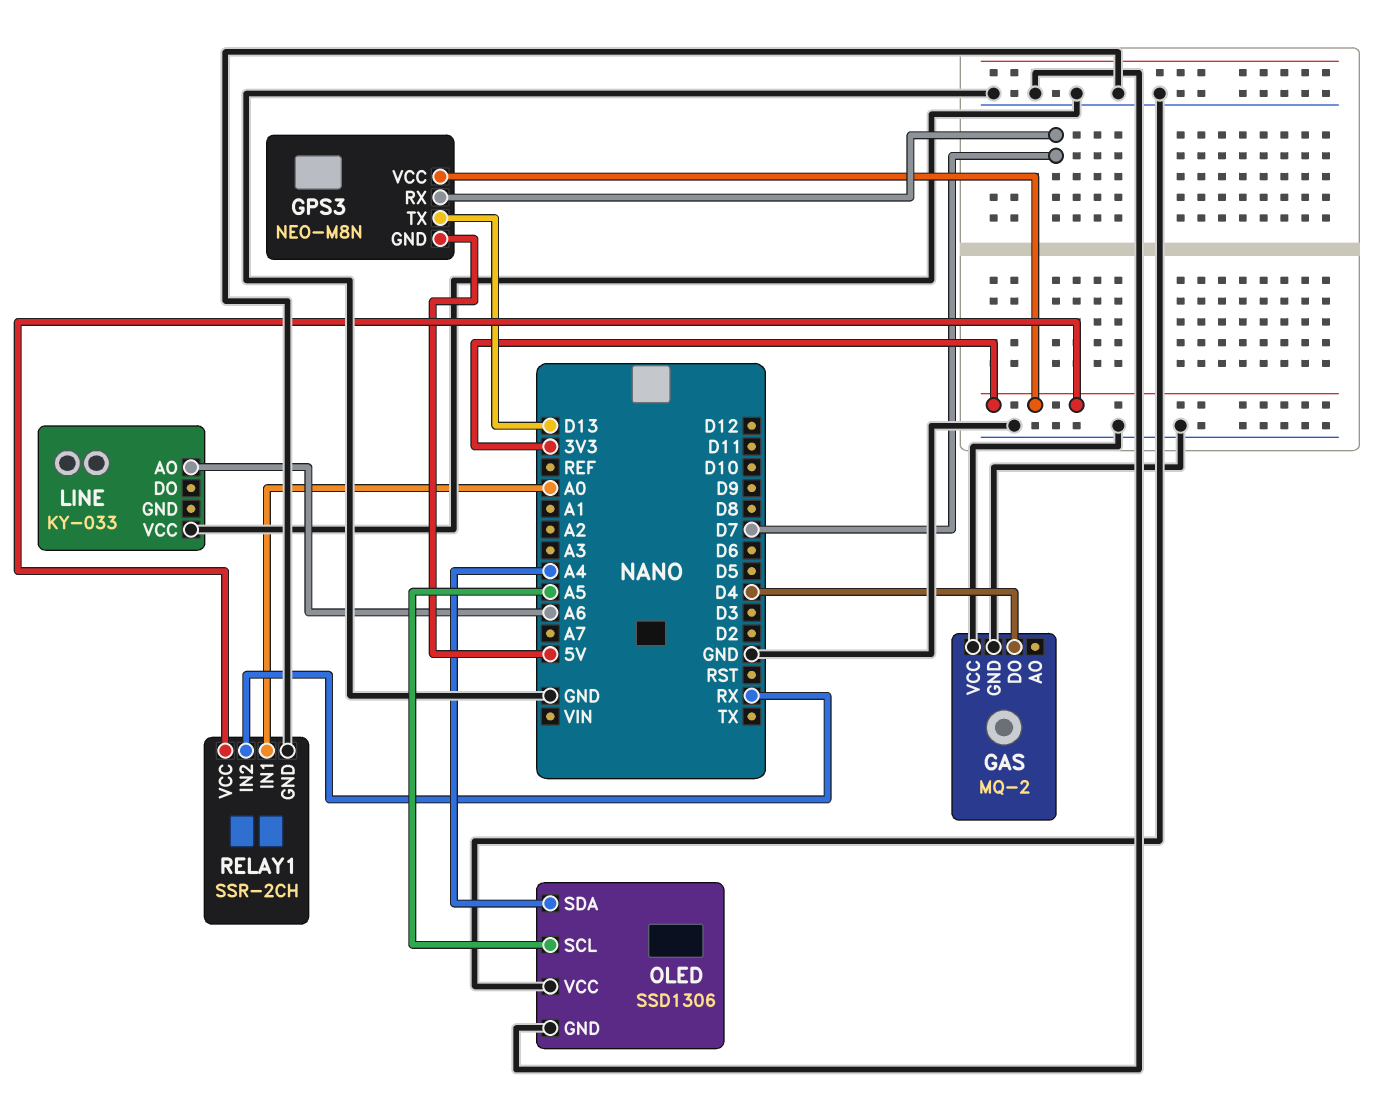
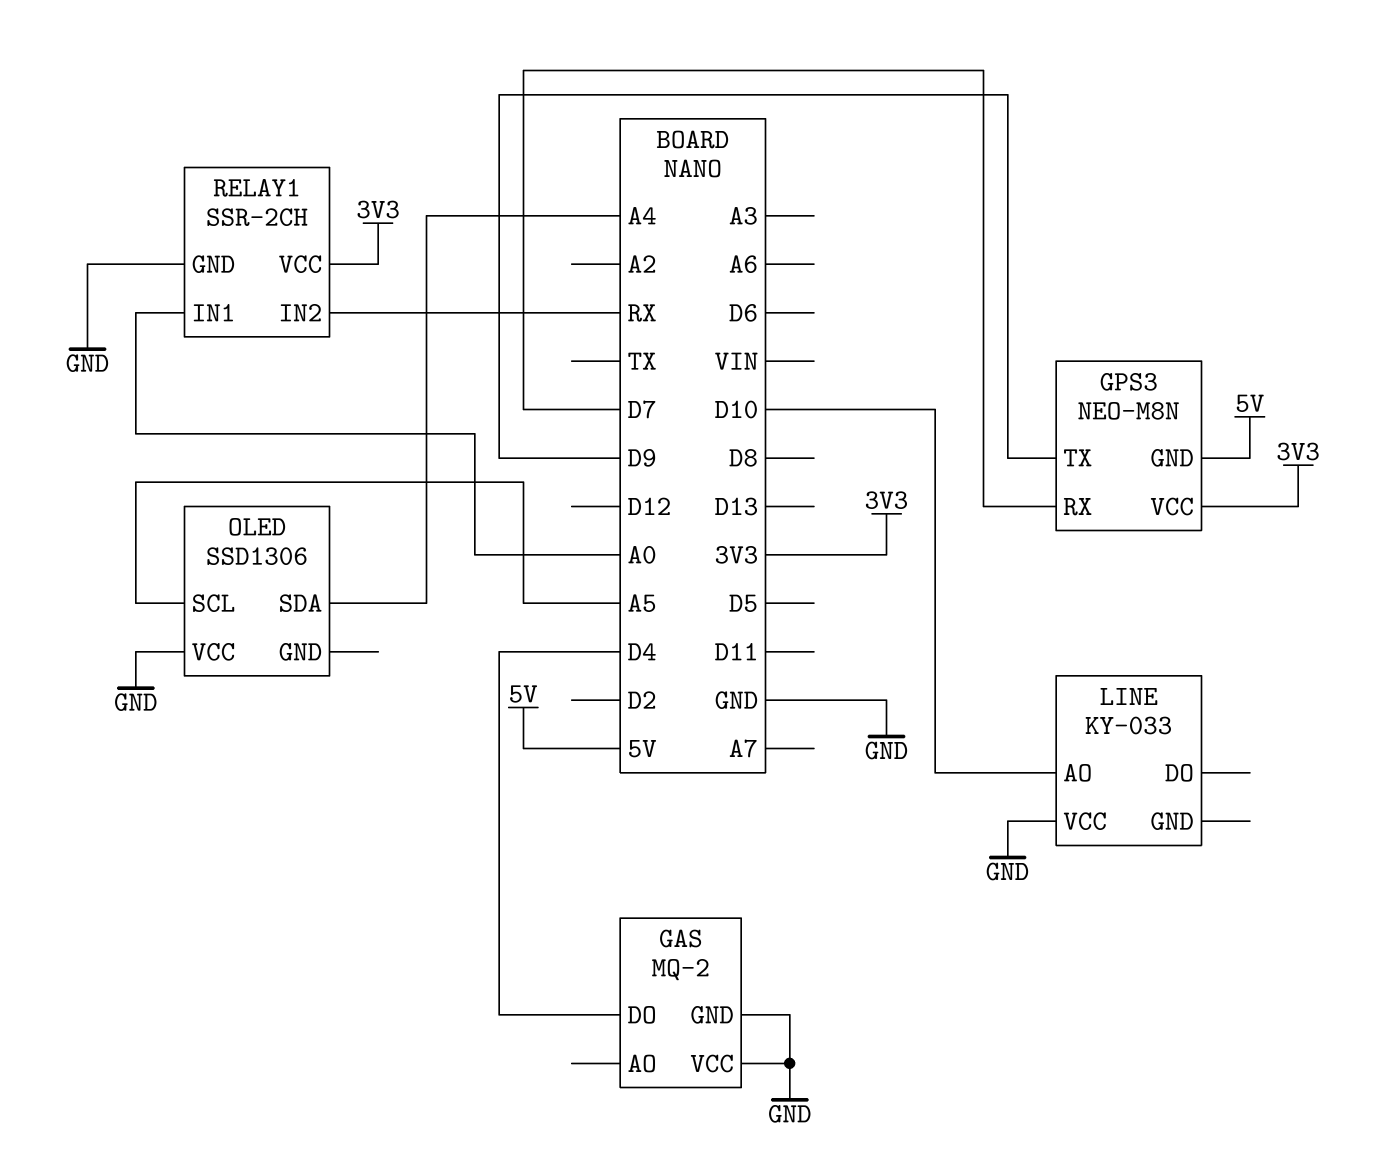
GPS3 pin TX: D13 -> D9
LINE pin AO: A6 -> D10
OLED pin GND: GND -> none

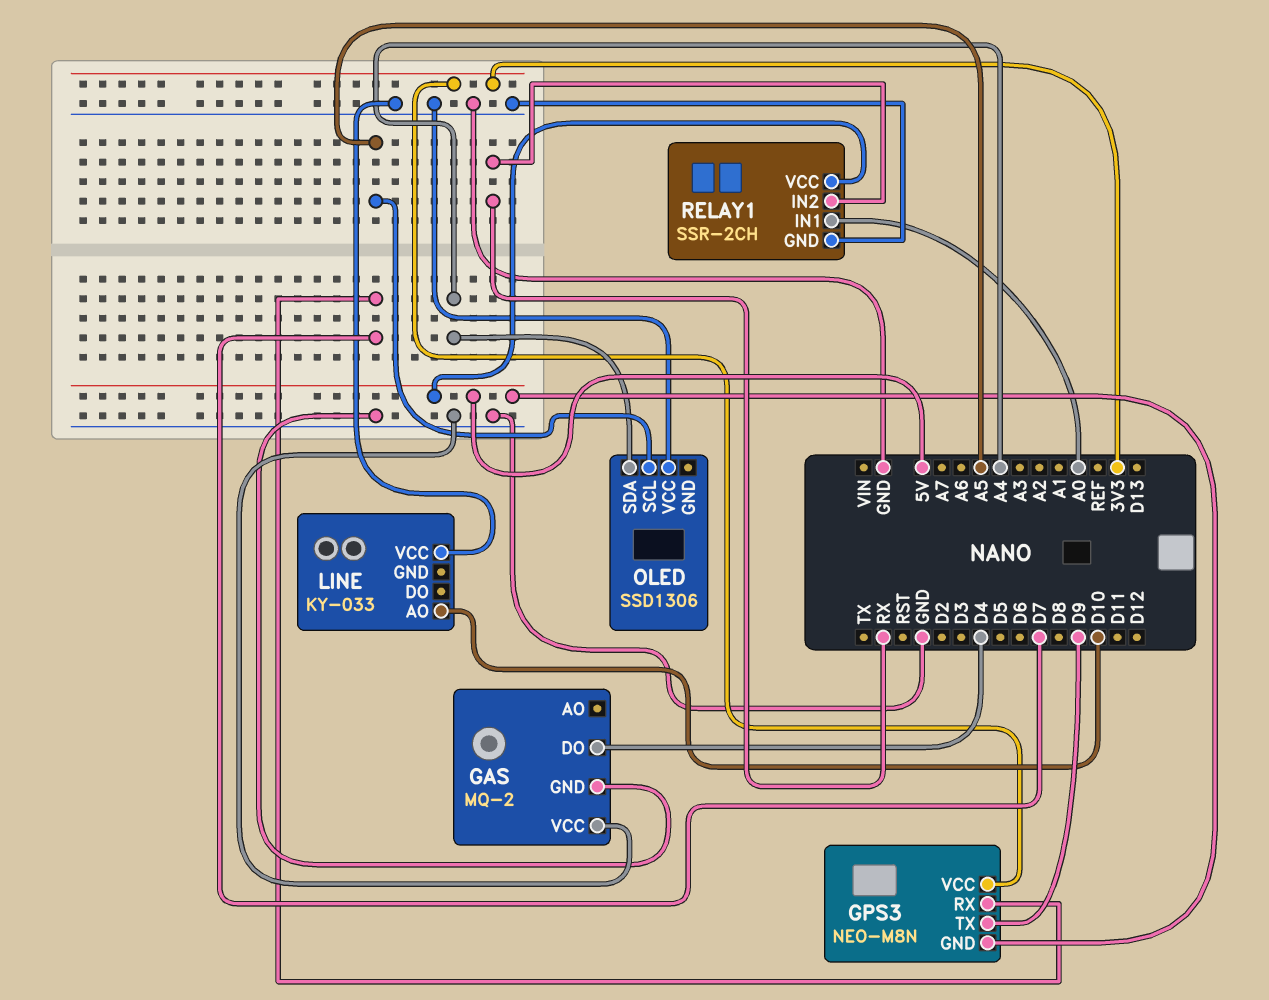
RELAY1 pin VCC: 3V3 -> 5V

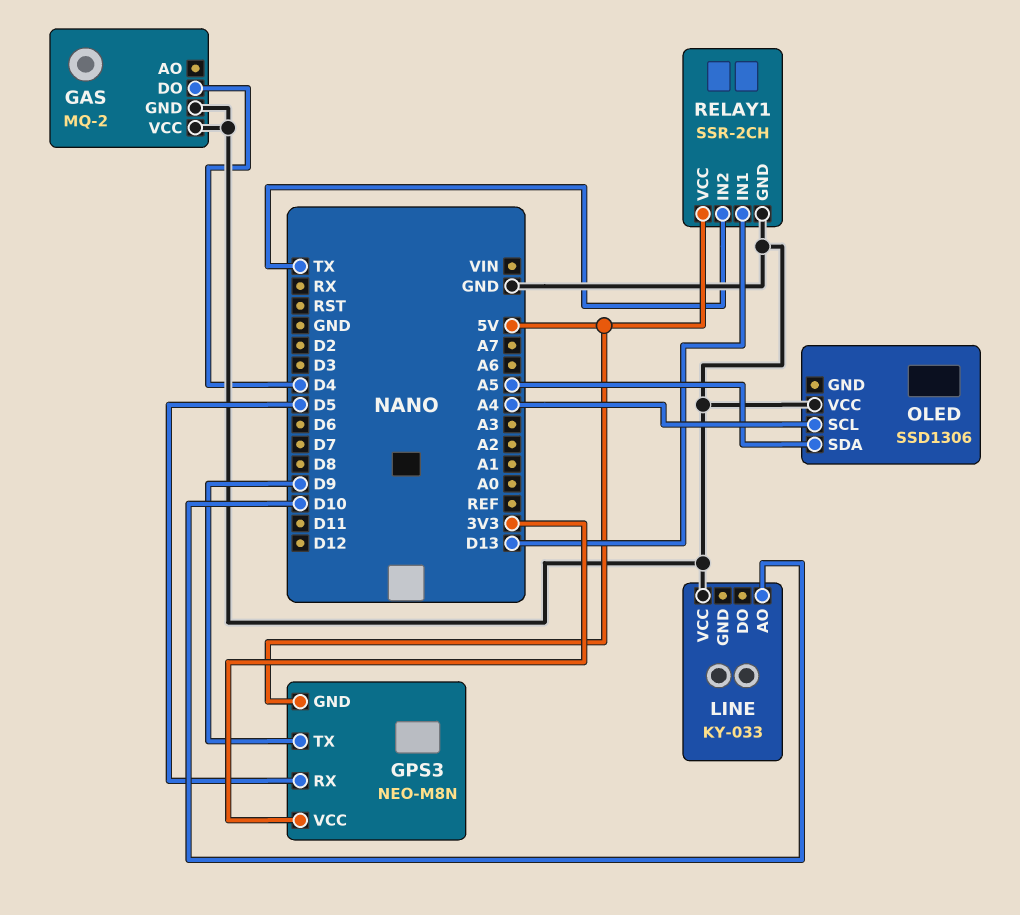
GPS3 pin RX: D7 -> D5
OLED pin SCL: A5 -> A4
OLED pin SDA: A4 -> A5
RELAY1 pin IN1: A0 -> D13
RELAY1 pin IN2: RX -> TX

